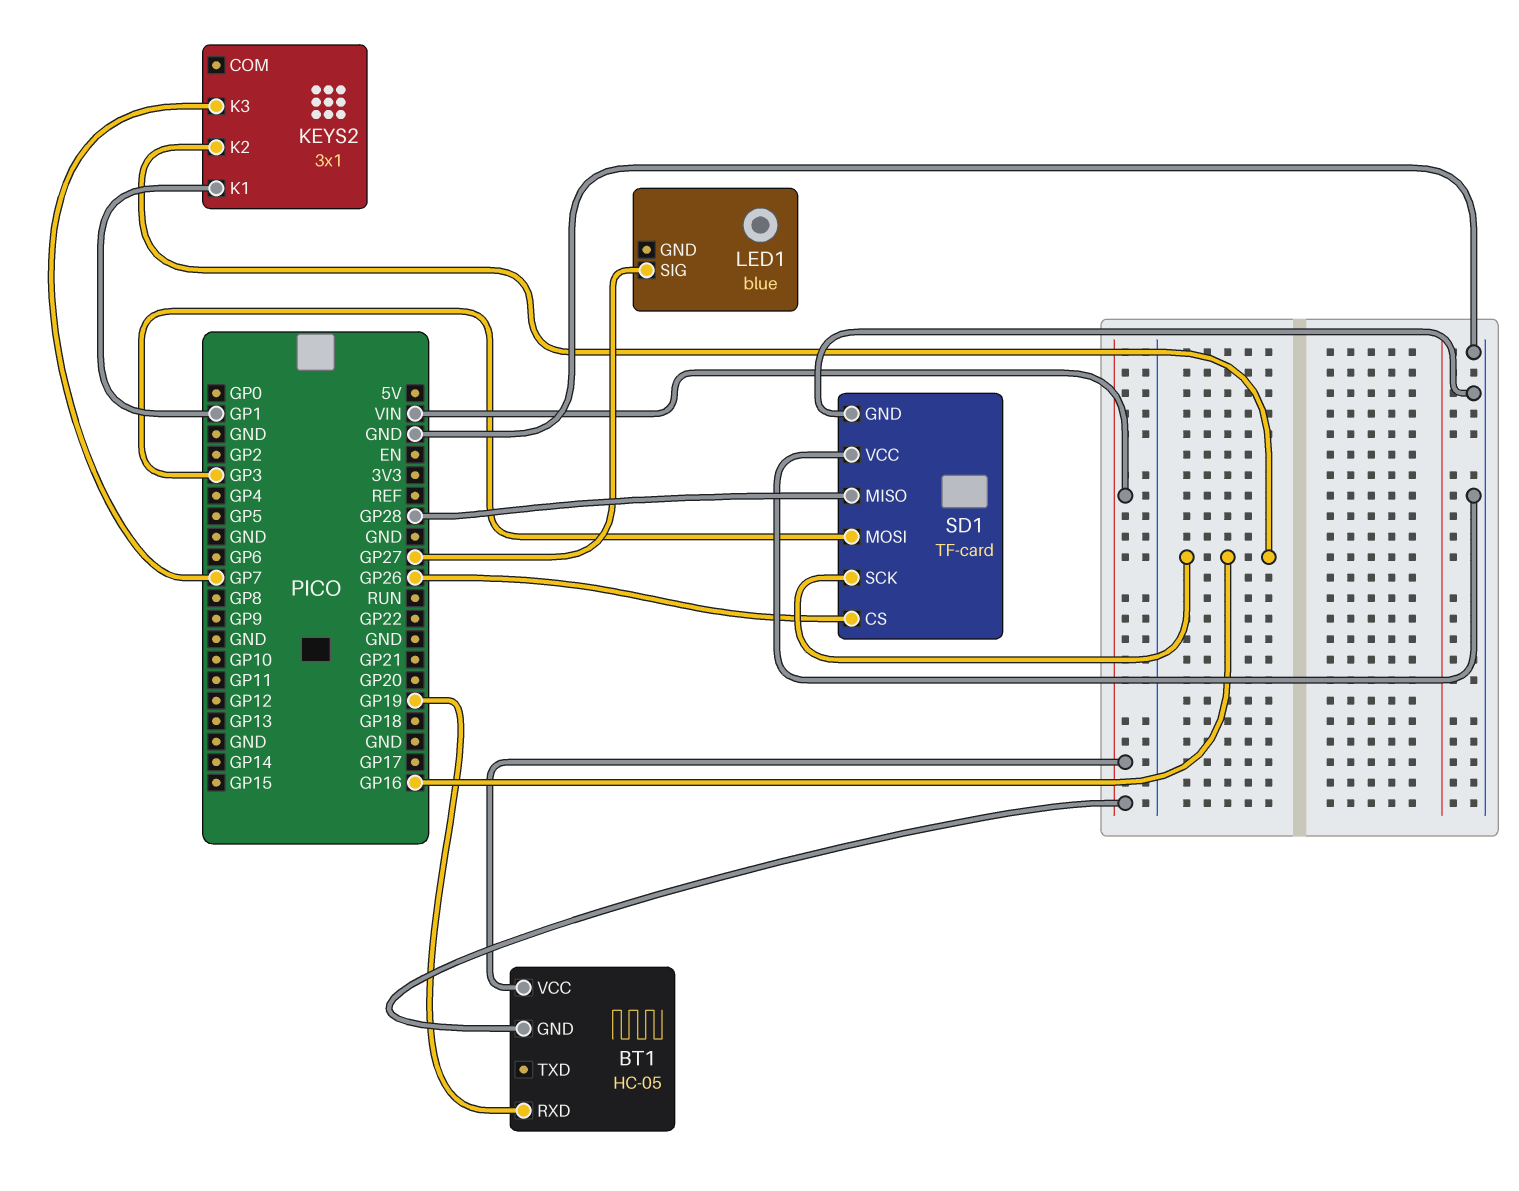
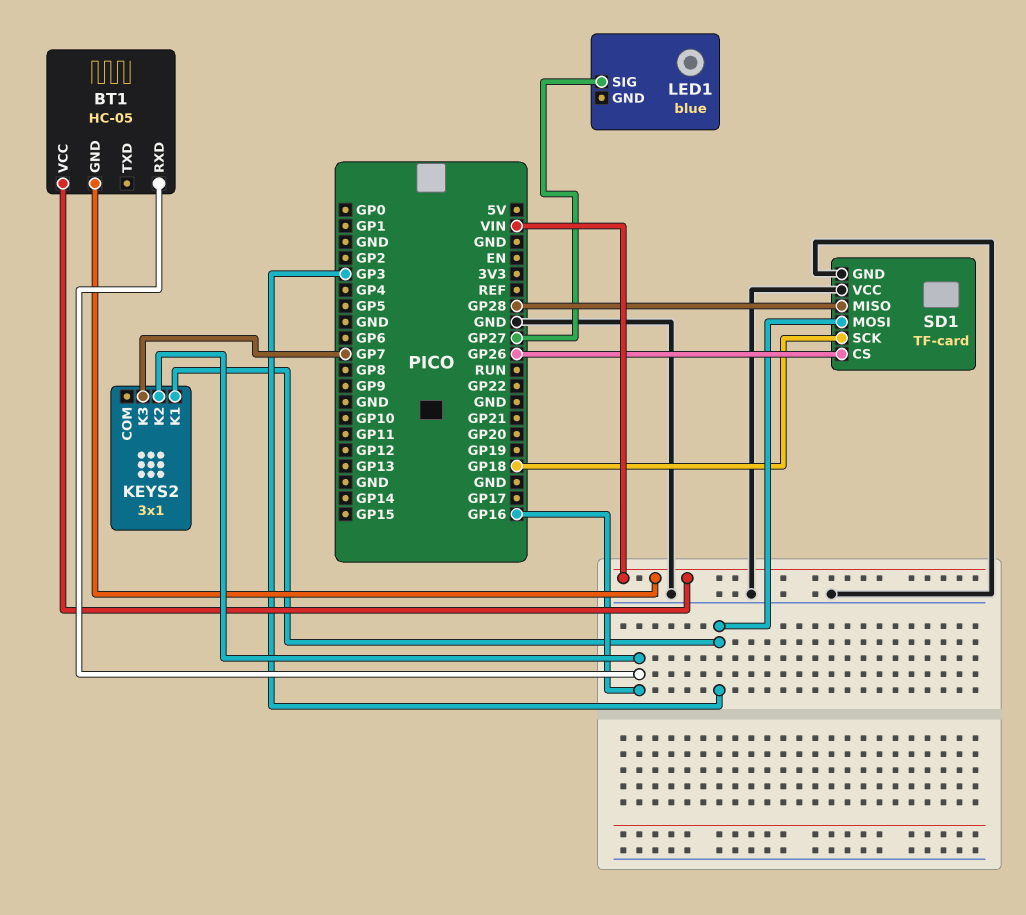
BT1 pin RXD: GP19 -> GP16
KEYS2 pin K1: GP1 -> GP3
SD1 pin SCK: GP16 -> GP18

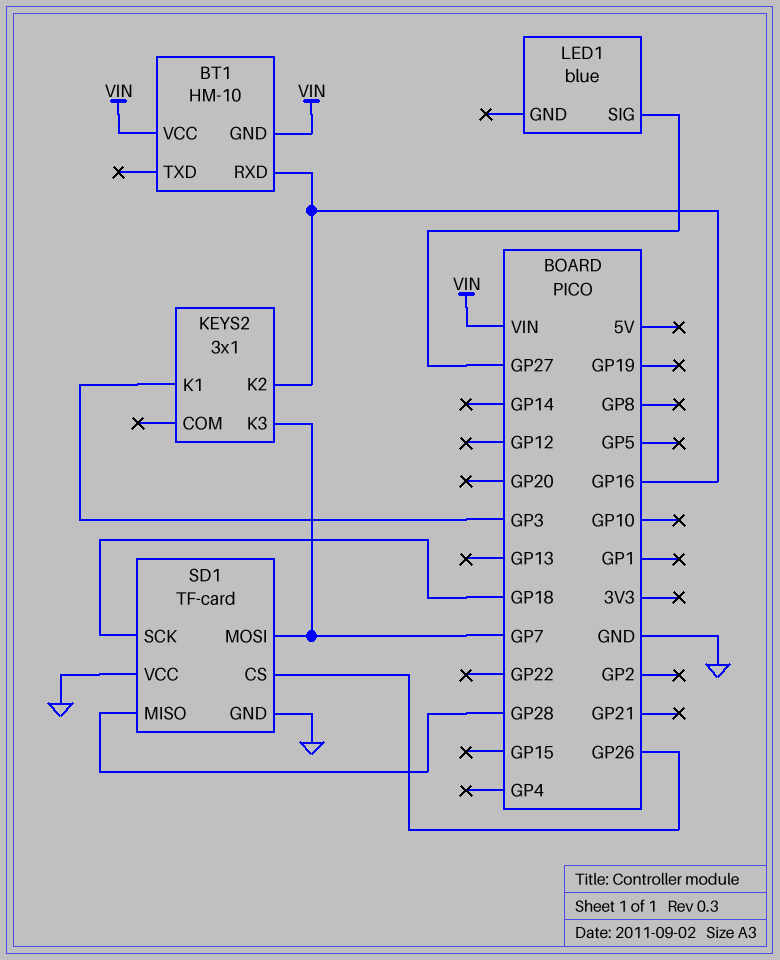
BT1: HC-05 -> HM-10
SD1 pin MOSI: GP3 -> GP7

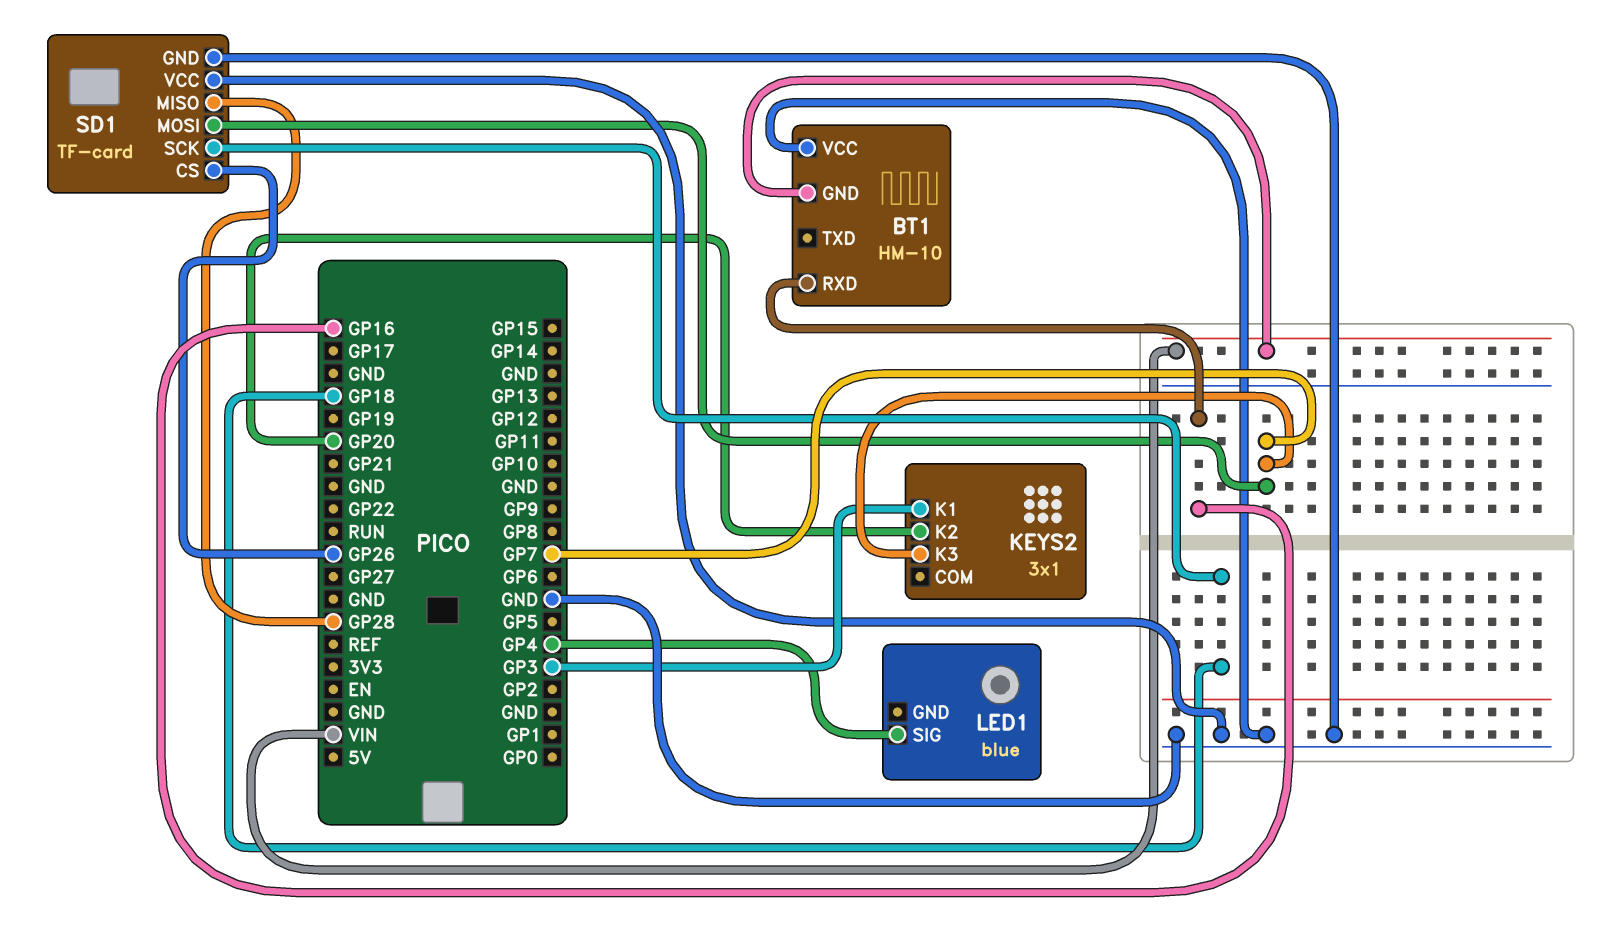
BT1 pin VCC: VIN -> GND
KEYS2 pin K2: GP16 -> GP20
LED1 pin SIG: GP27 -> GP4

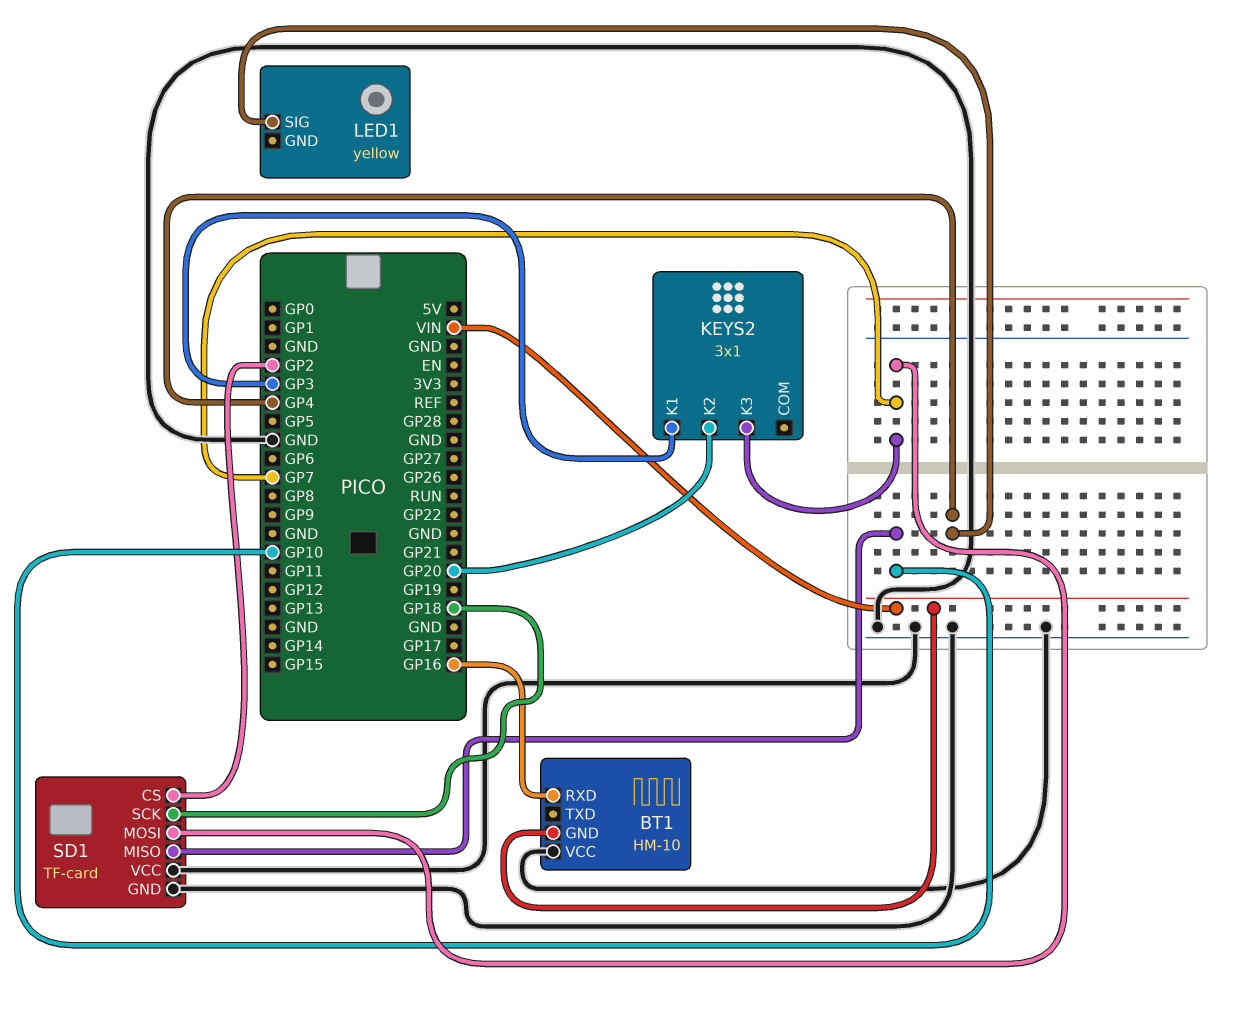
LED1: blue -> yellow
SD1 pin CS: GP26 -> GP2
SD1 pin MISO: GP28 -> GP10

